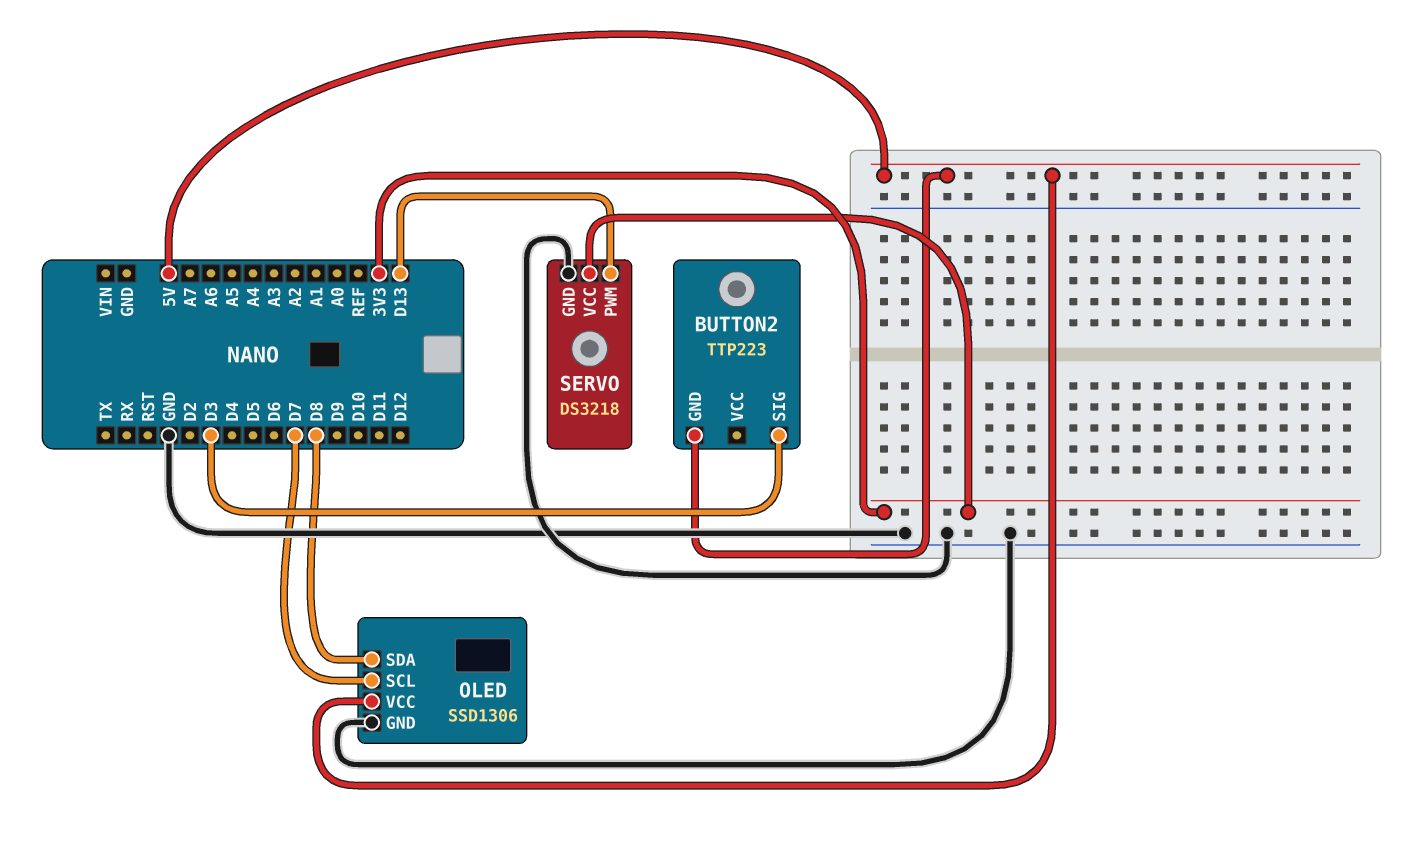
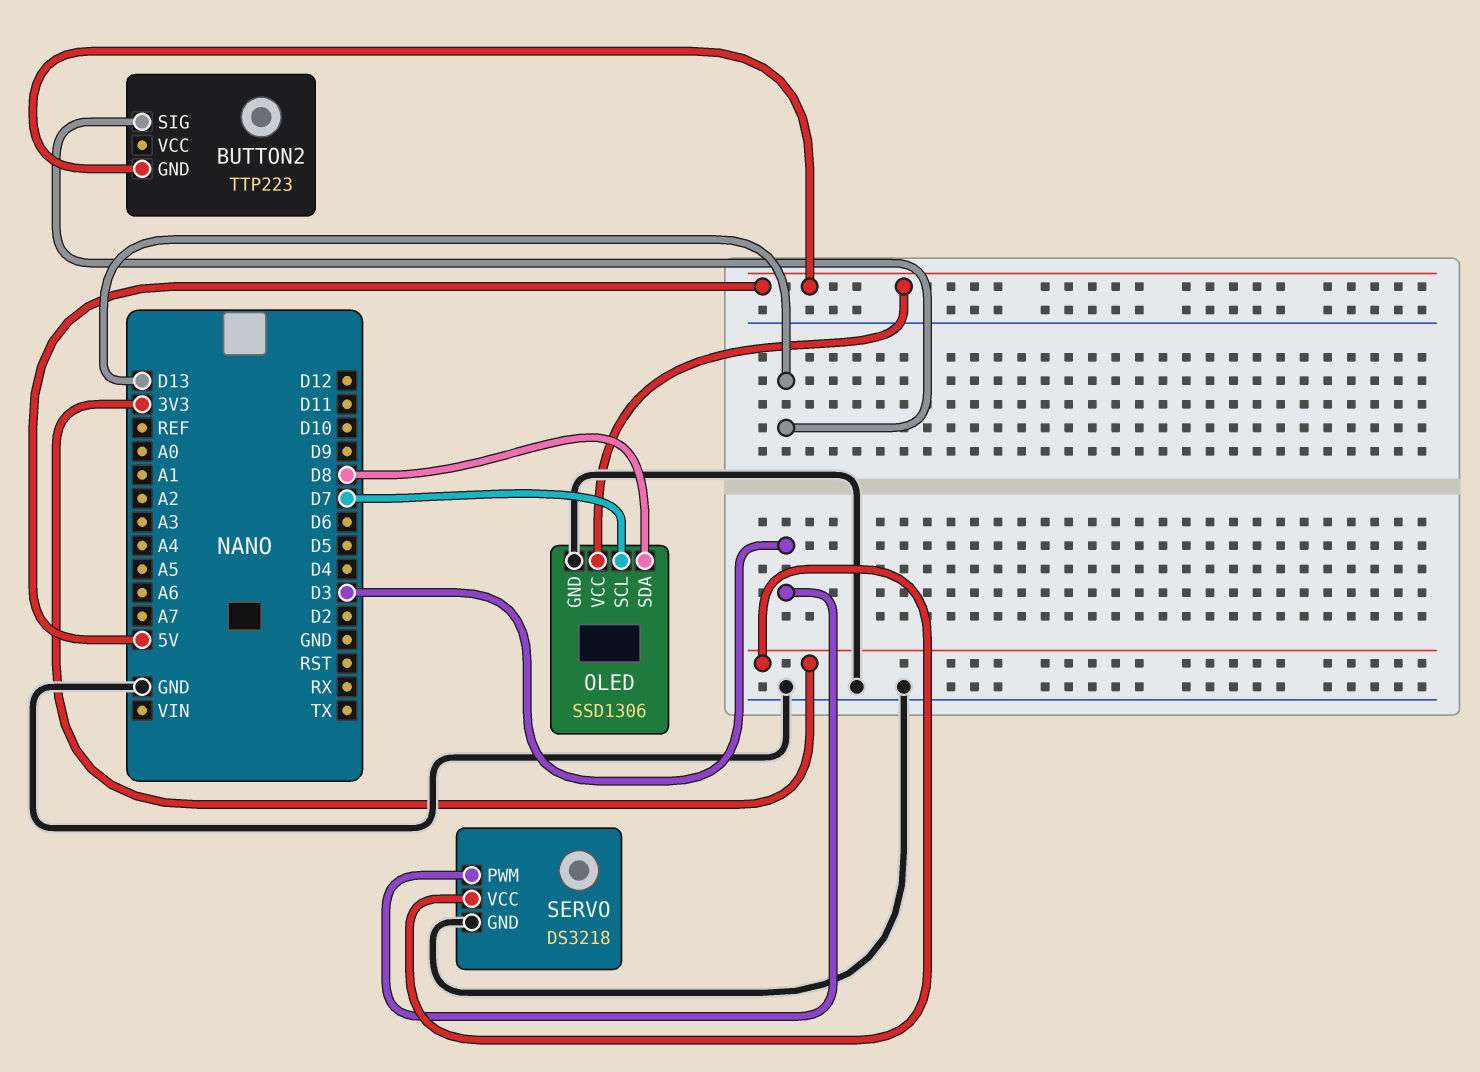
BUTTON2 pin SIG: D3 -> D13
SERVO pin PWM: D13 -> D3

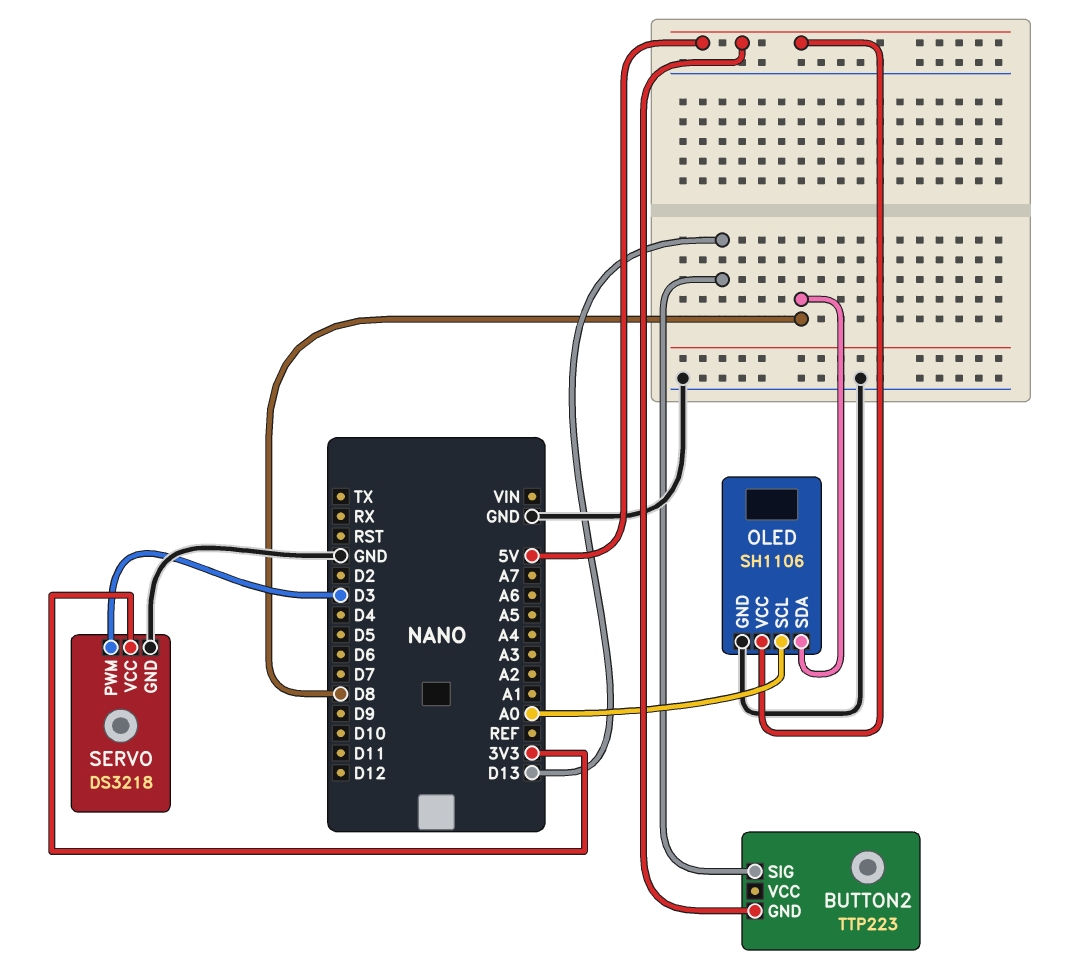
OLED: SSD1306 -> SH1106
OLED pin SCL: D7 -> A0

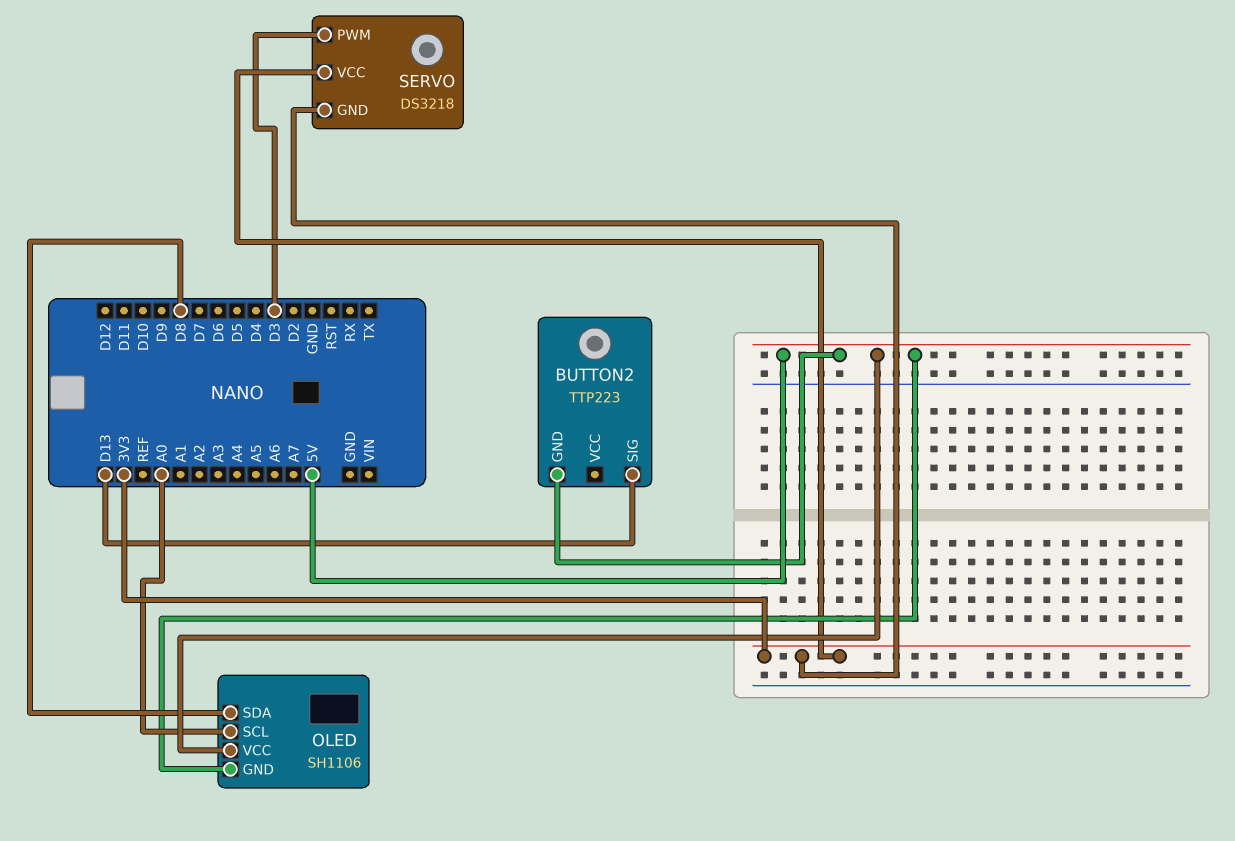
OLED pin GND: GND -> 5V
SERVO pin GND: GND -> 3V3

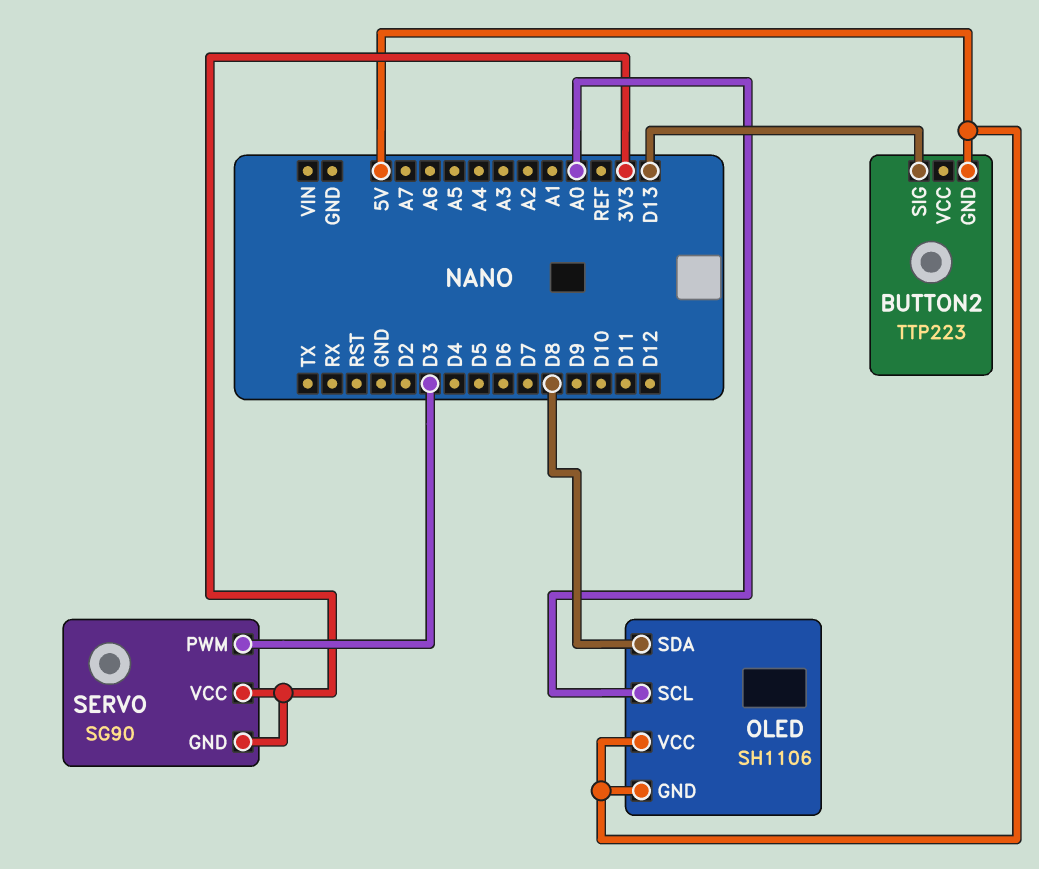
SERVO: DS3218 -> SG90

